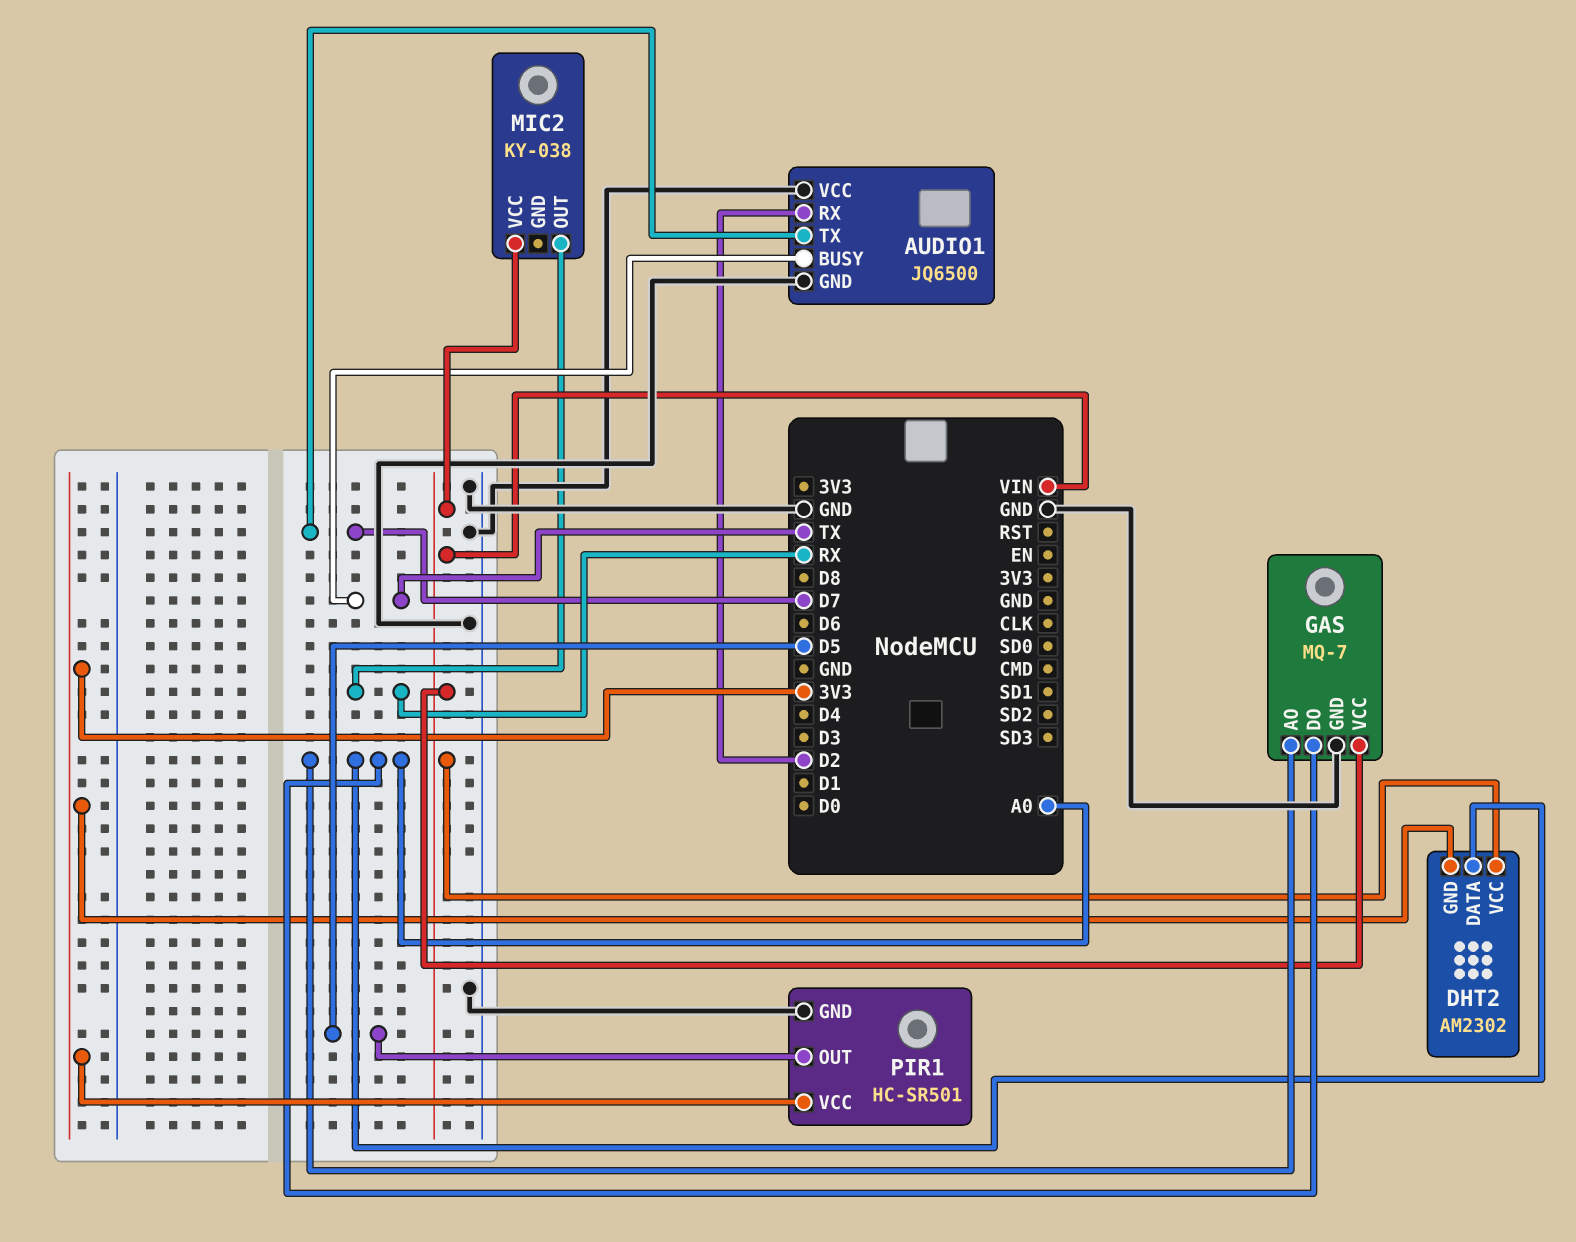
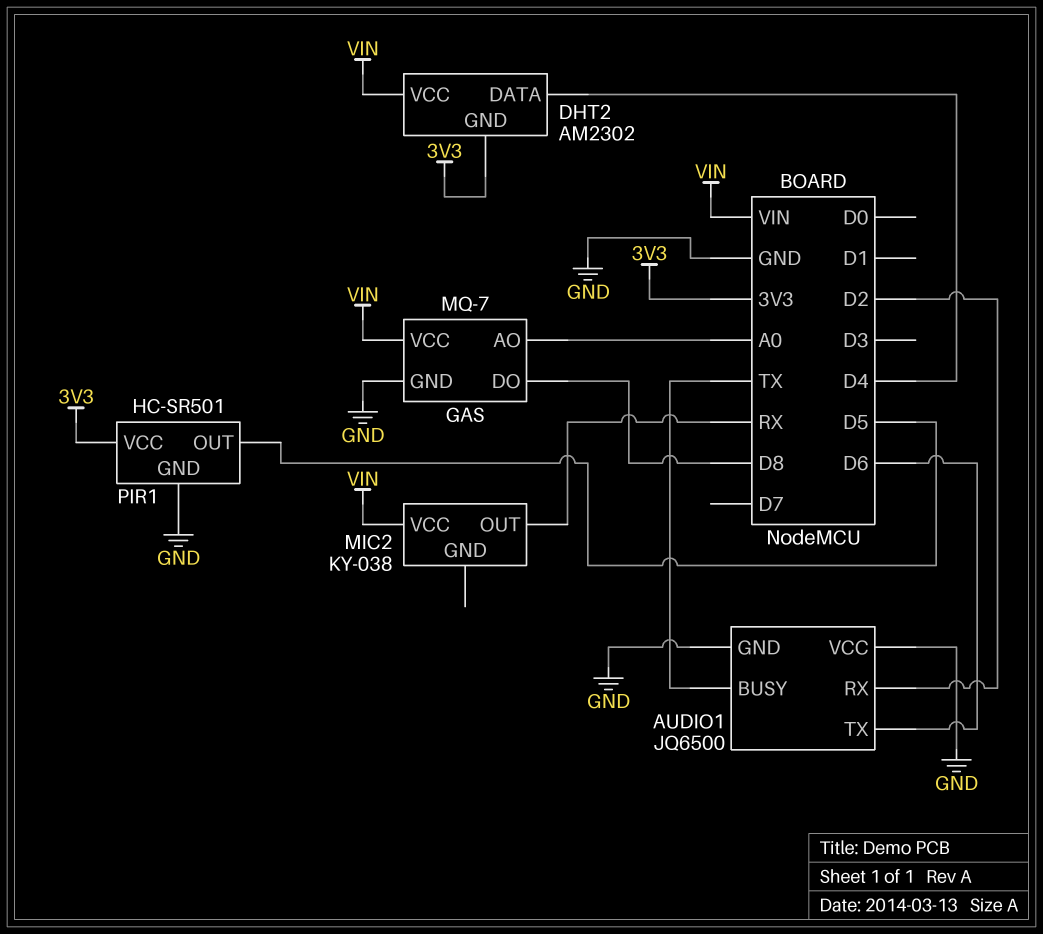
AUDIO1 pin TX: D7 -> D6
DHT2 pin DATA: A0 -> D4
GAS pin DO: A0 -> D8

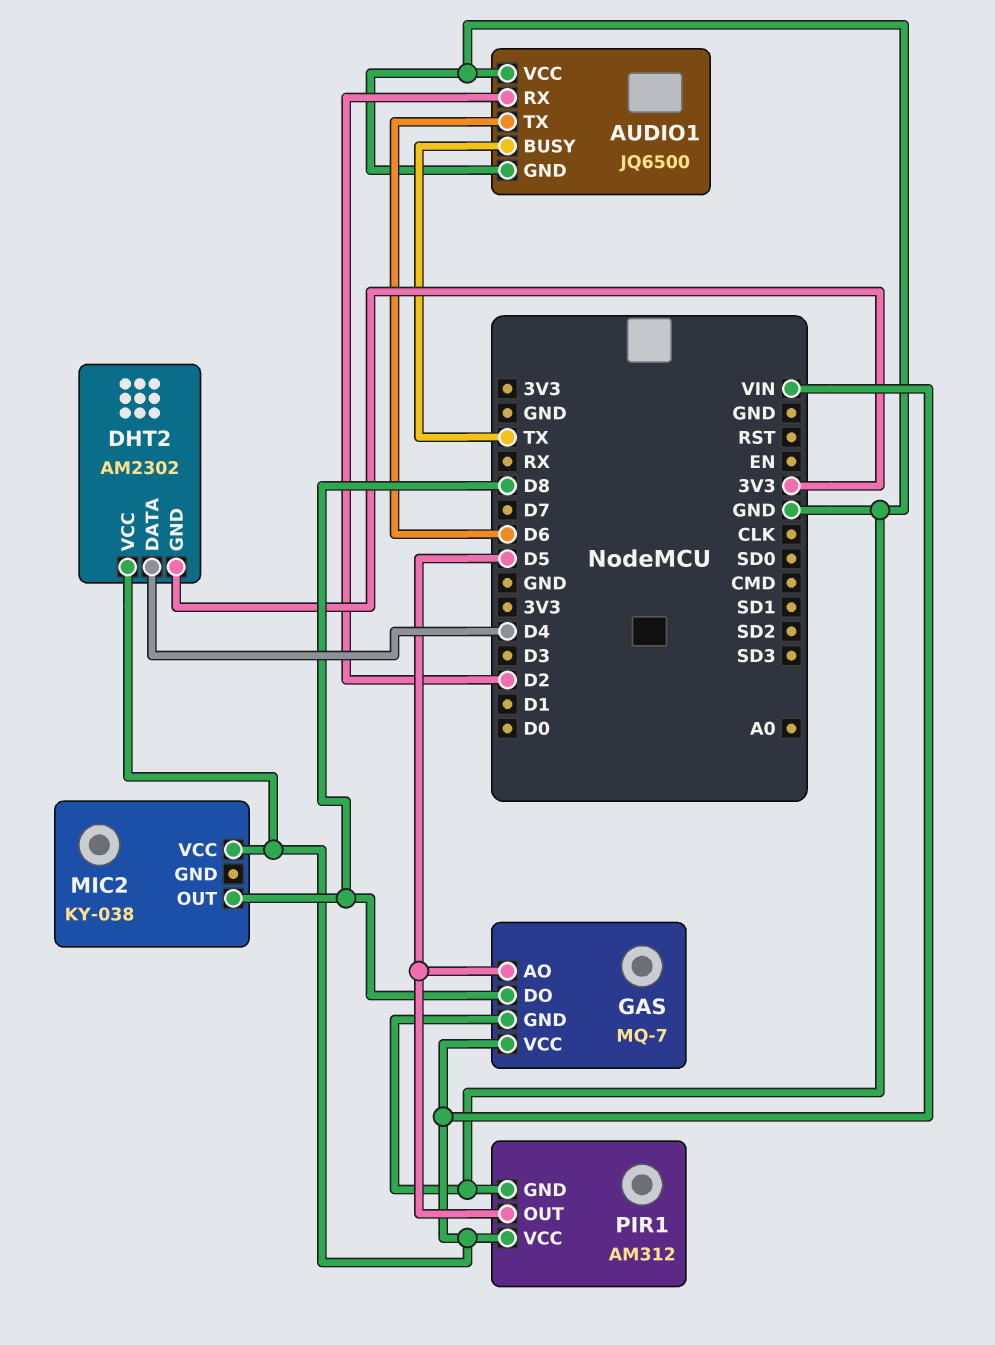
GAS pin AO: A0 -> D5
MIC2 pin OUT: RX -> D8
PIR1: HC-SR501 -> AM312
PIR1 pin VCC: 3V3 -> VIN

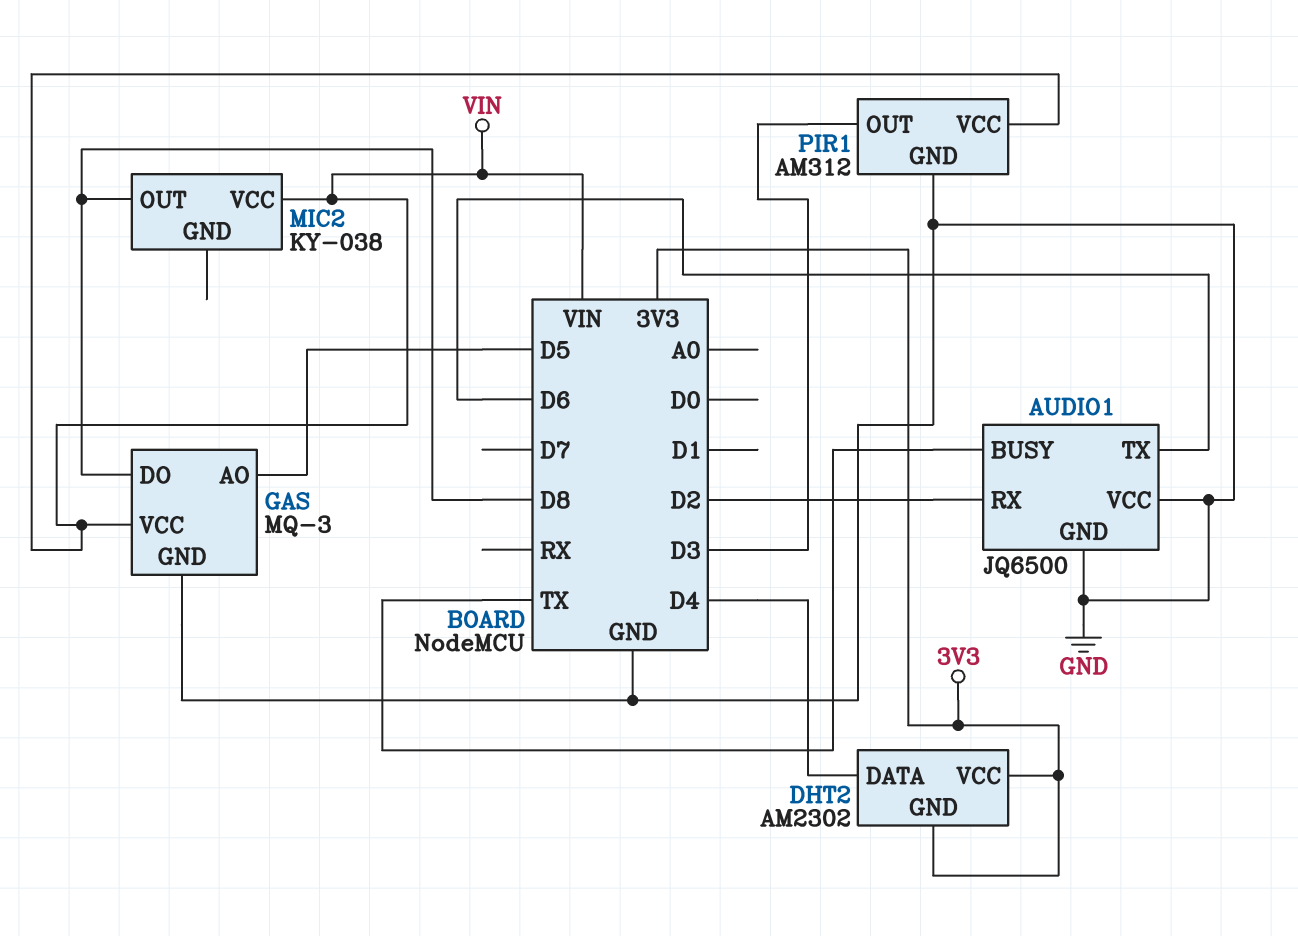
DHT2 pin VCC: VIN -> 3V3
GAS: MQ-7 -> MQ-3
PIR1 pin OUT: D5 -> D3

